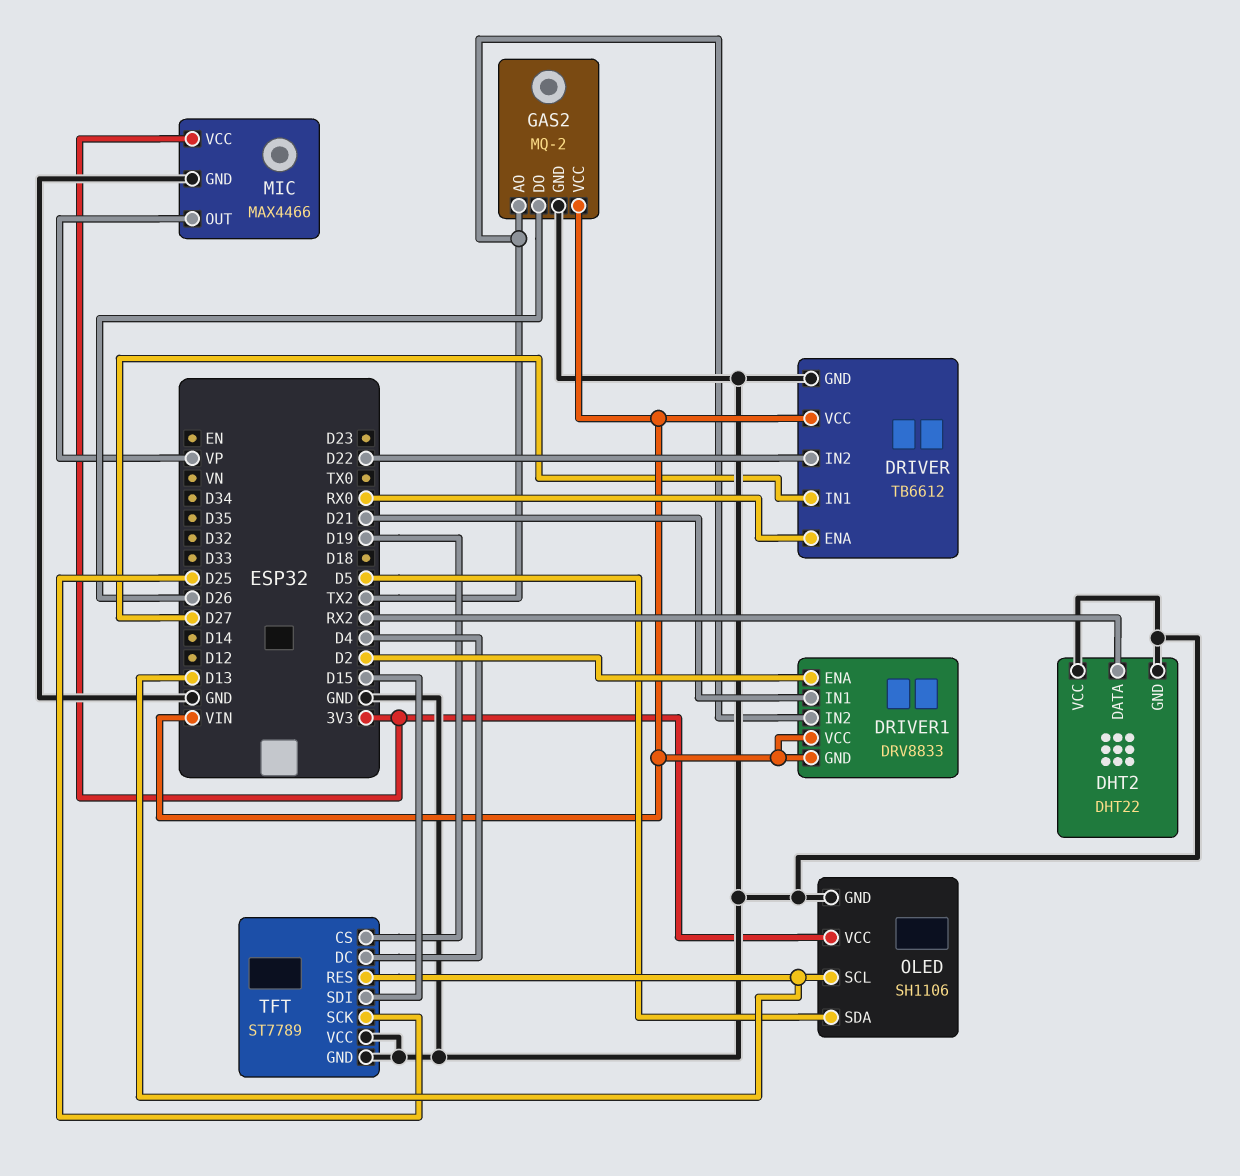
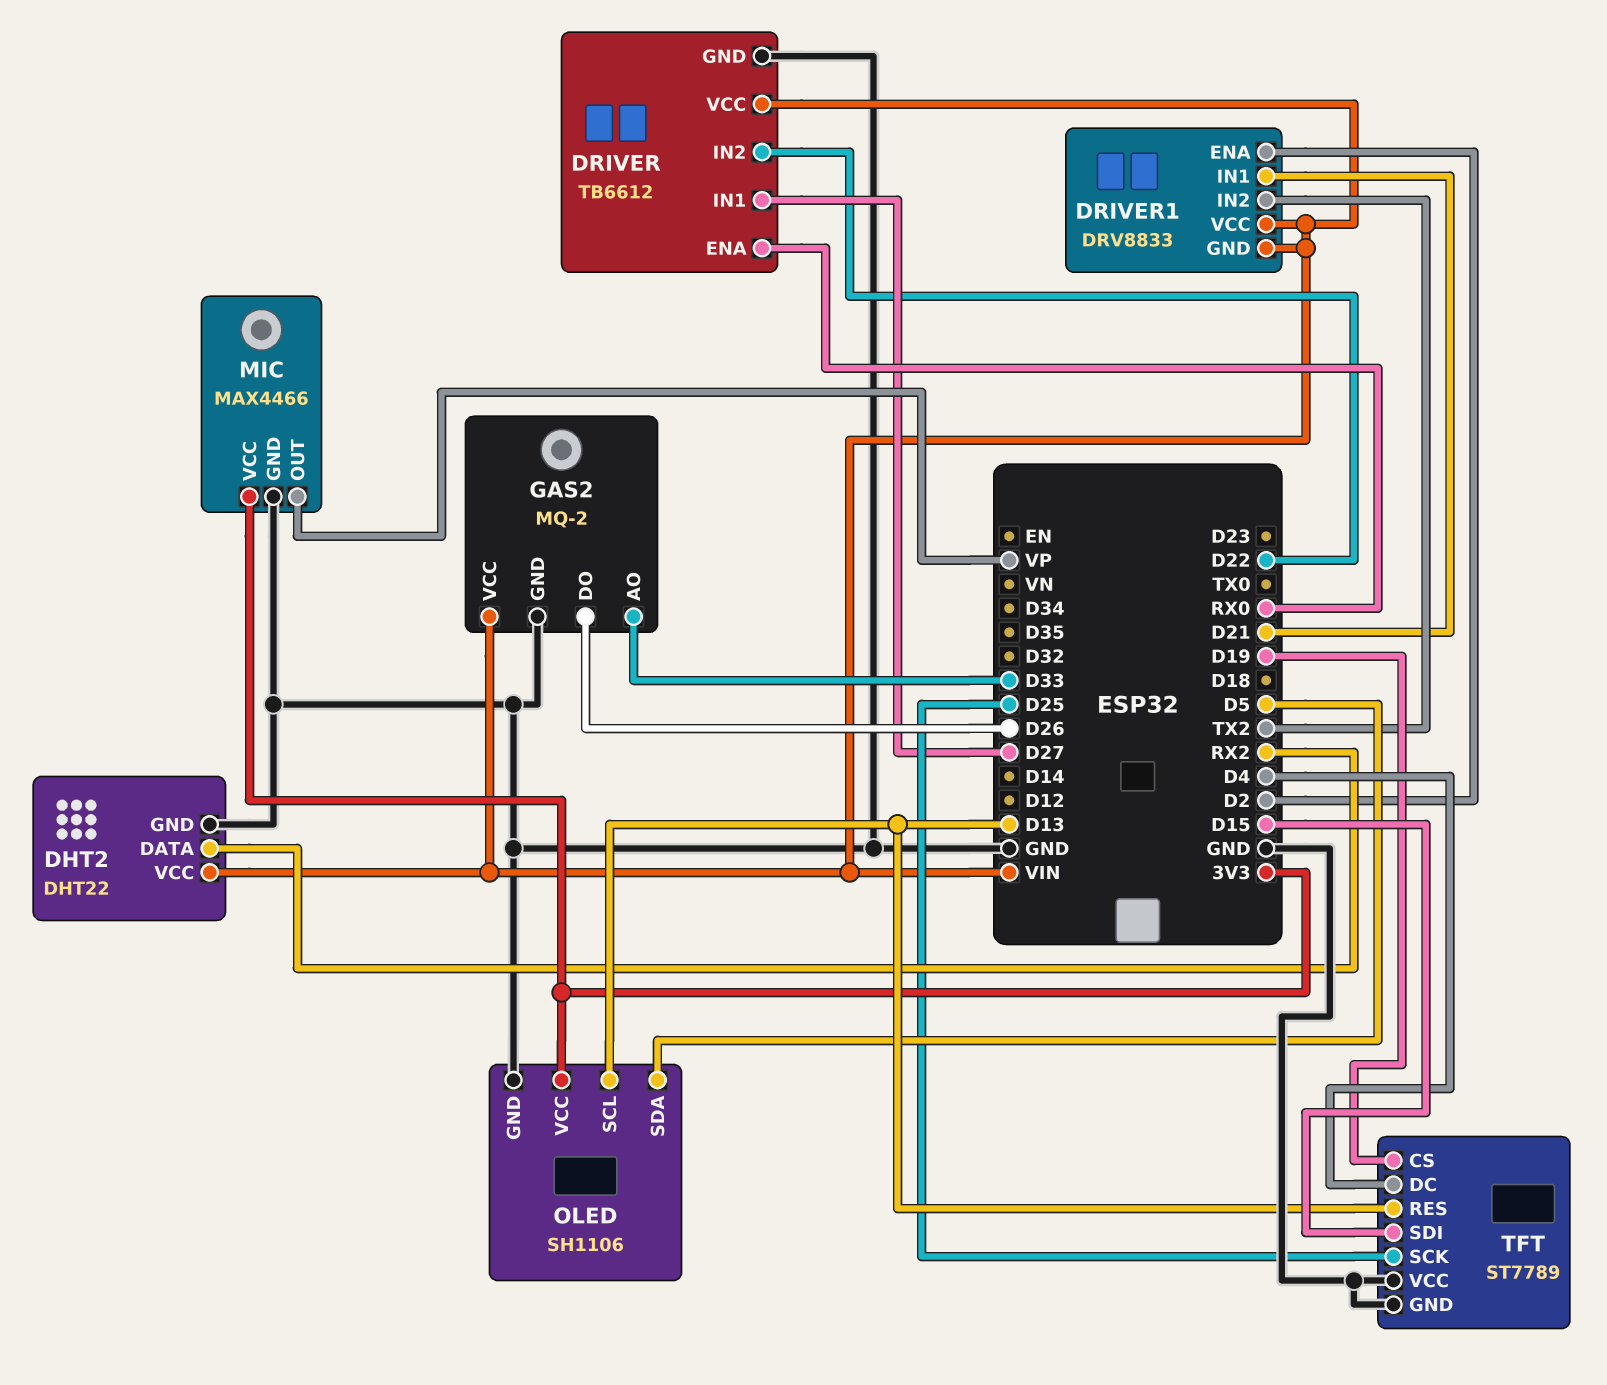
DHT2 pin VCC: GND -> VIN
GAS2 pin AO: TX2 -> D33

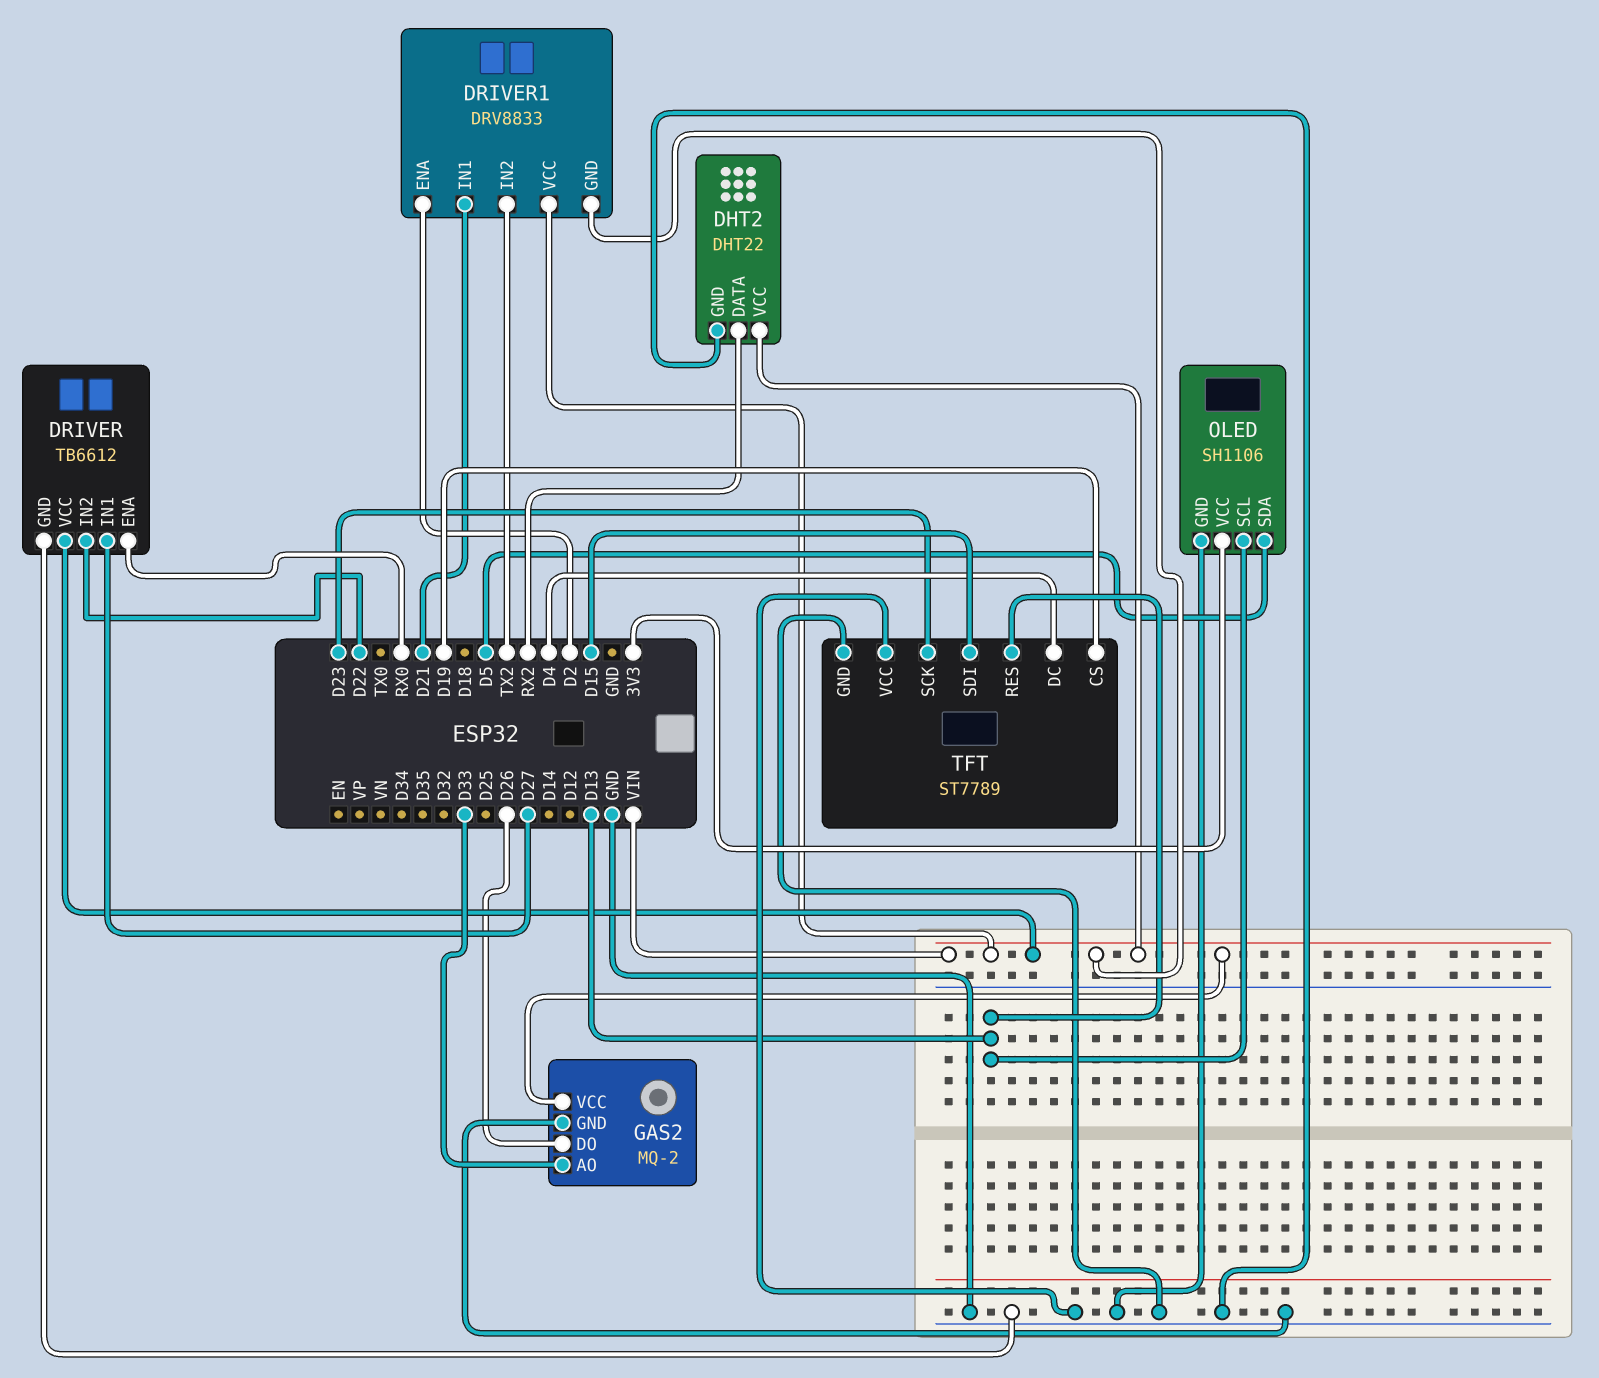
MIC: MAX4466 -> none
MIC pin GND: GND -> none
MIC pin OUT: VP -> none
MIC pin VCC: 3V3 -> none
TFT pin SCK: D25 -> D23

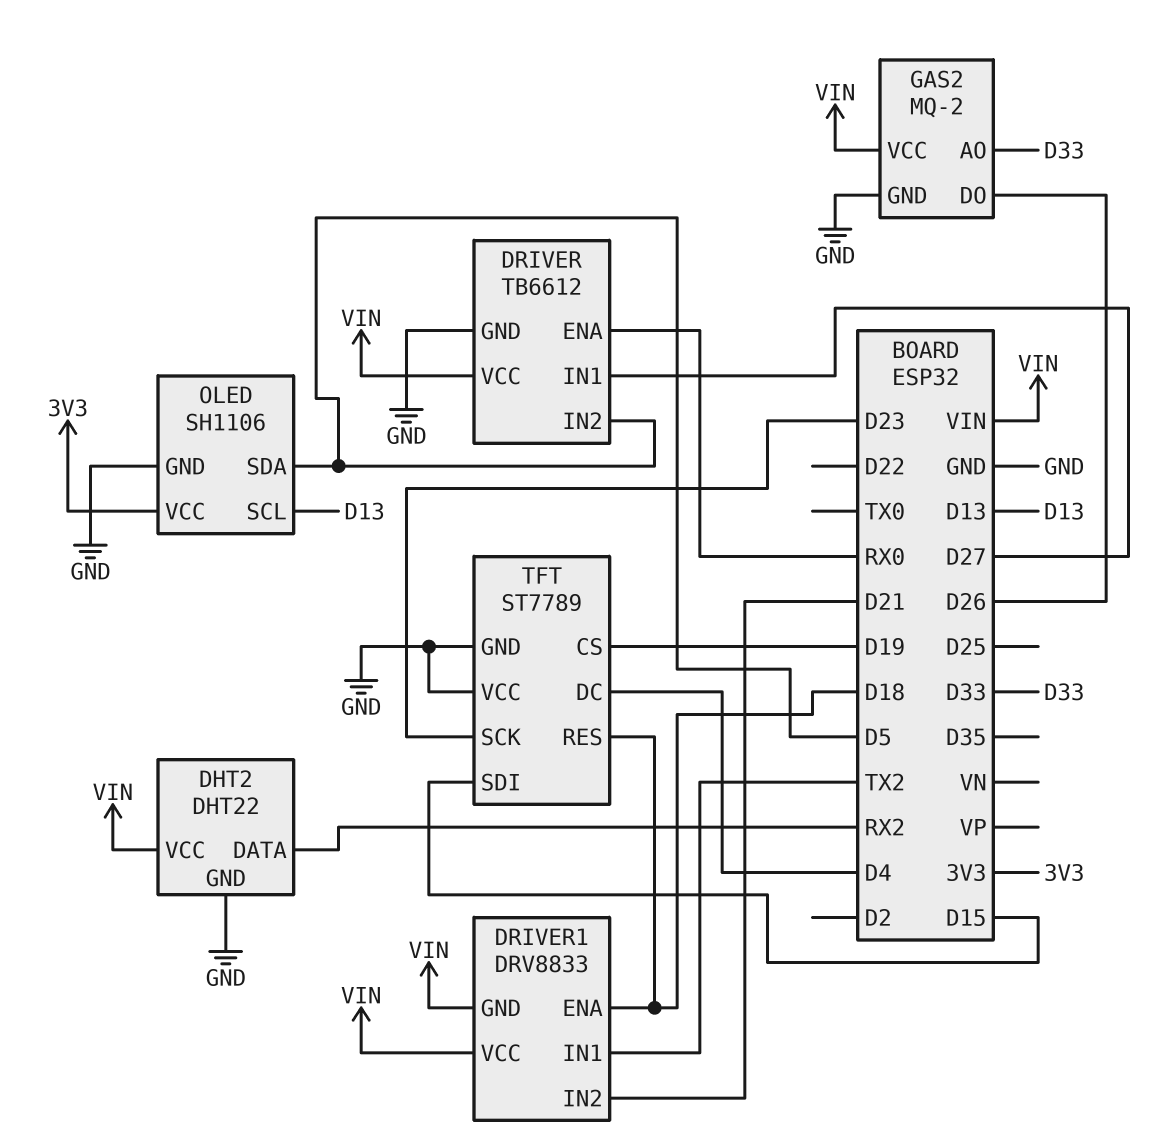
DRIVER pin IN2: D22 -> D5
DRIVER1 pin ENA: D2 -> D18
DRIVER1 pin IN1: D21 -> TX2
DRIVER1 pin IN2: TX2 -> D21
TFT pin RES: D13 -> D18

